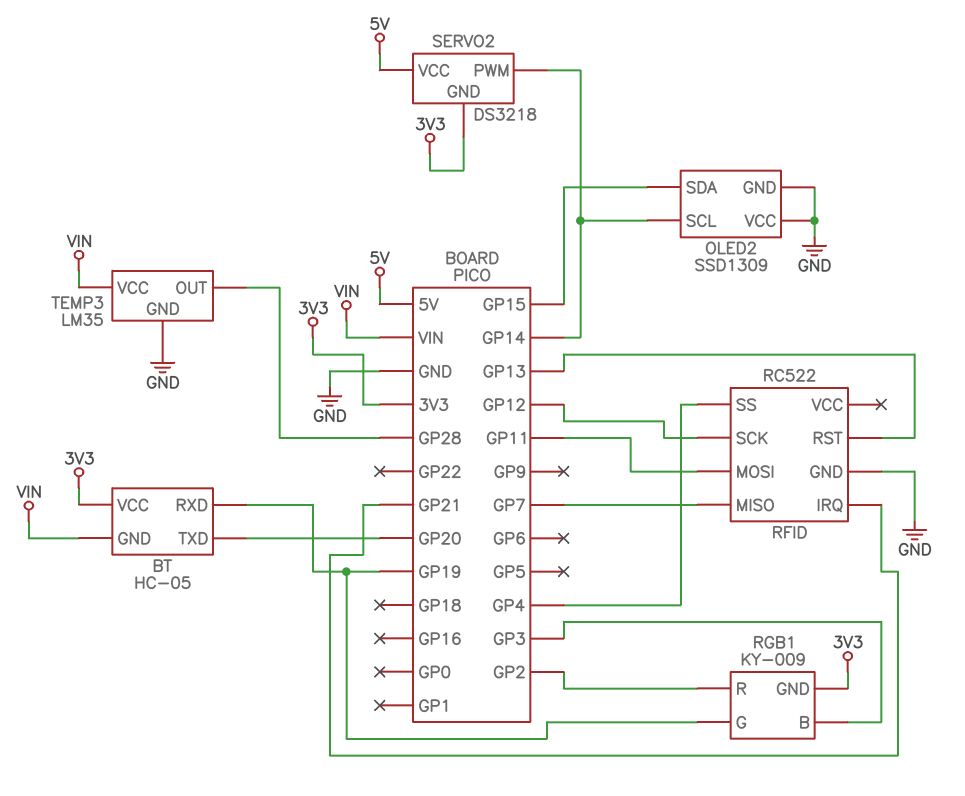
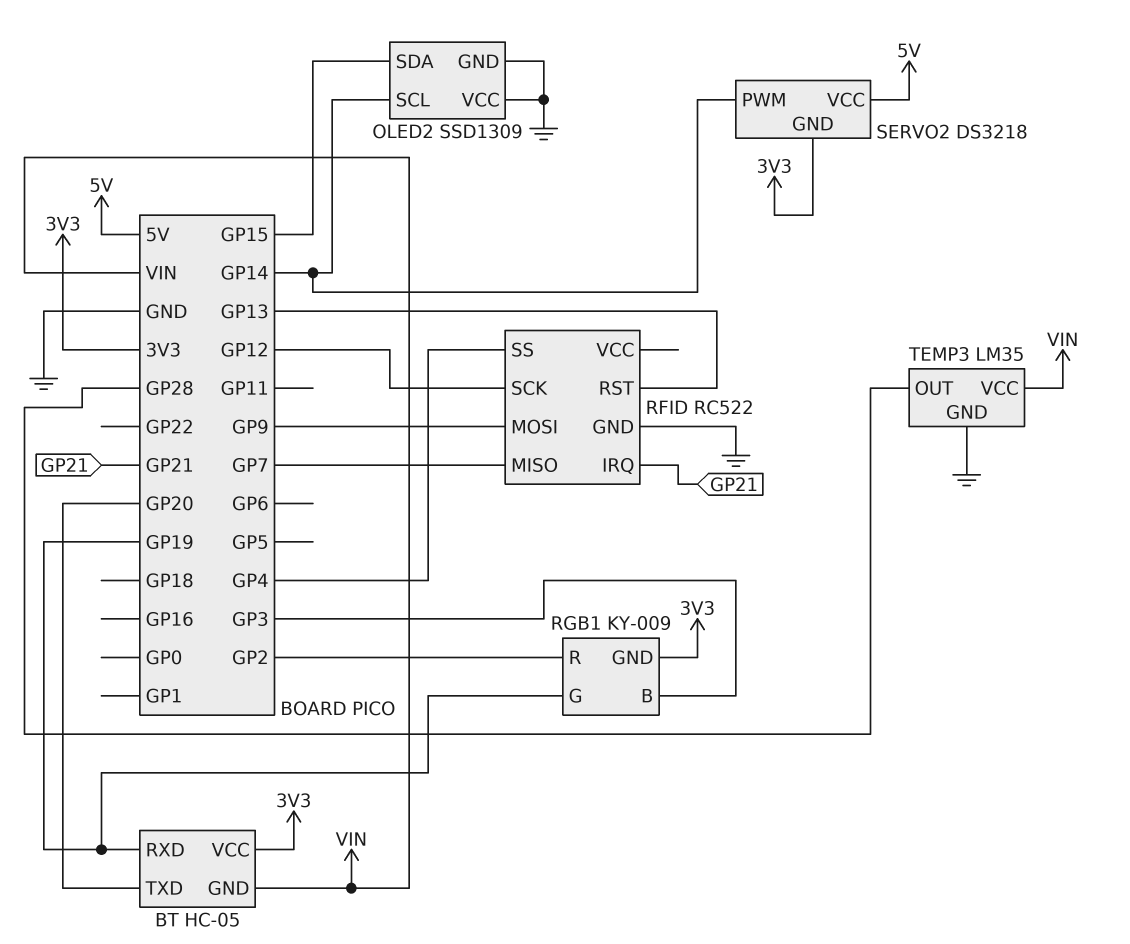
RFID pin MOSI: GP11 -> GP9

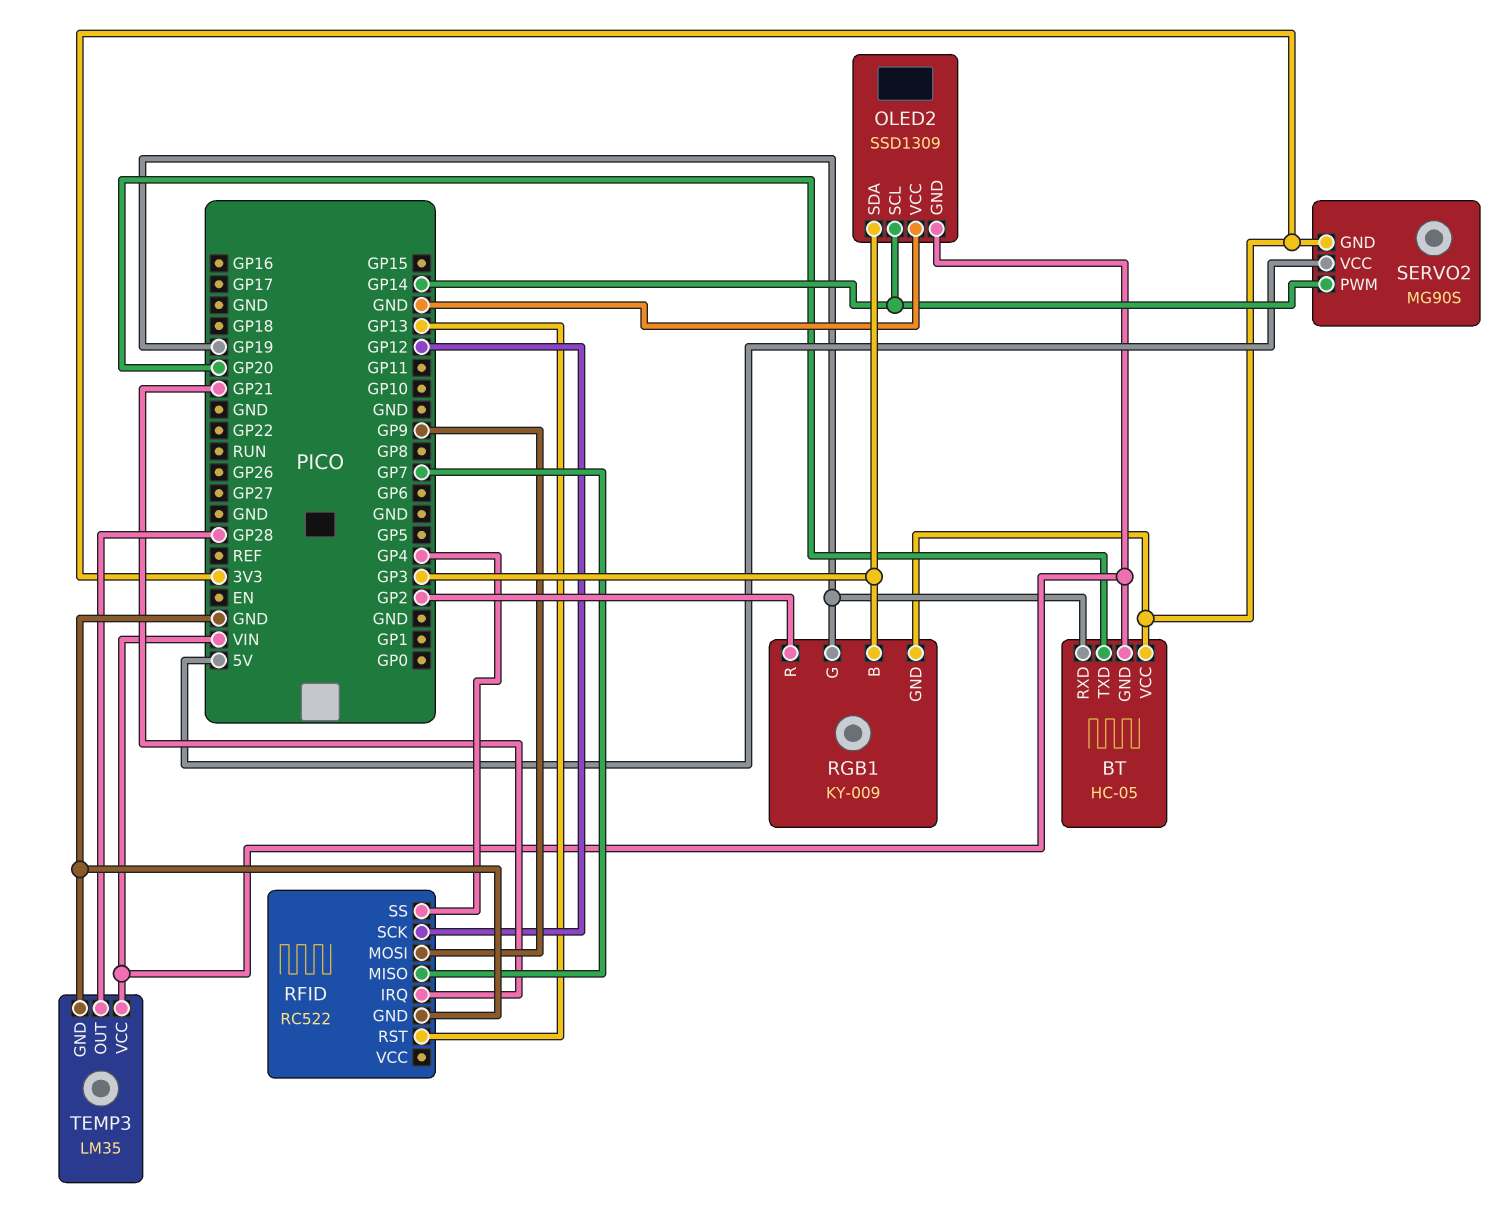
OLED2 pin GND: GND -> VIN
OLED2 pin SDA: GP15 -> GP3
SERVO2: DS3218 -> MG90S

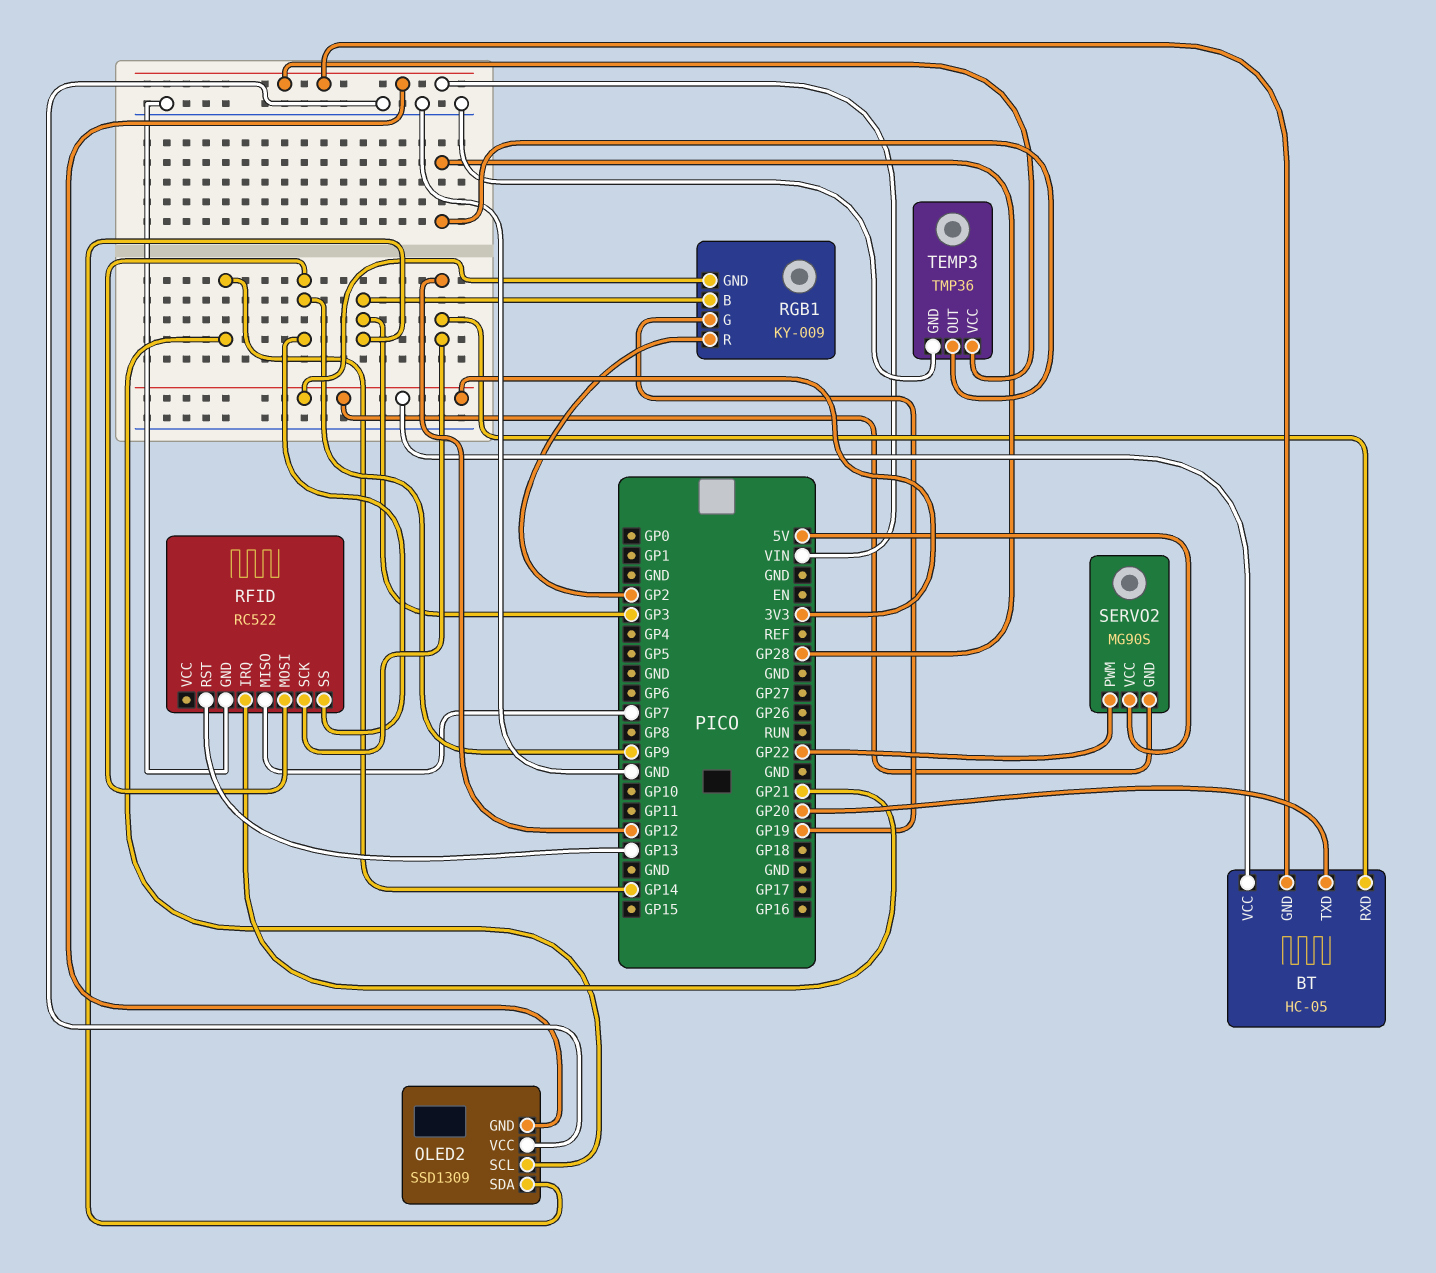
BT pin RXD: GP19 -> GP12
RFID pin SS: GP4 -> GP9
SERVO2 pin PWM: GP14 -> GP22
TEMP3: LM35 -> TMP36

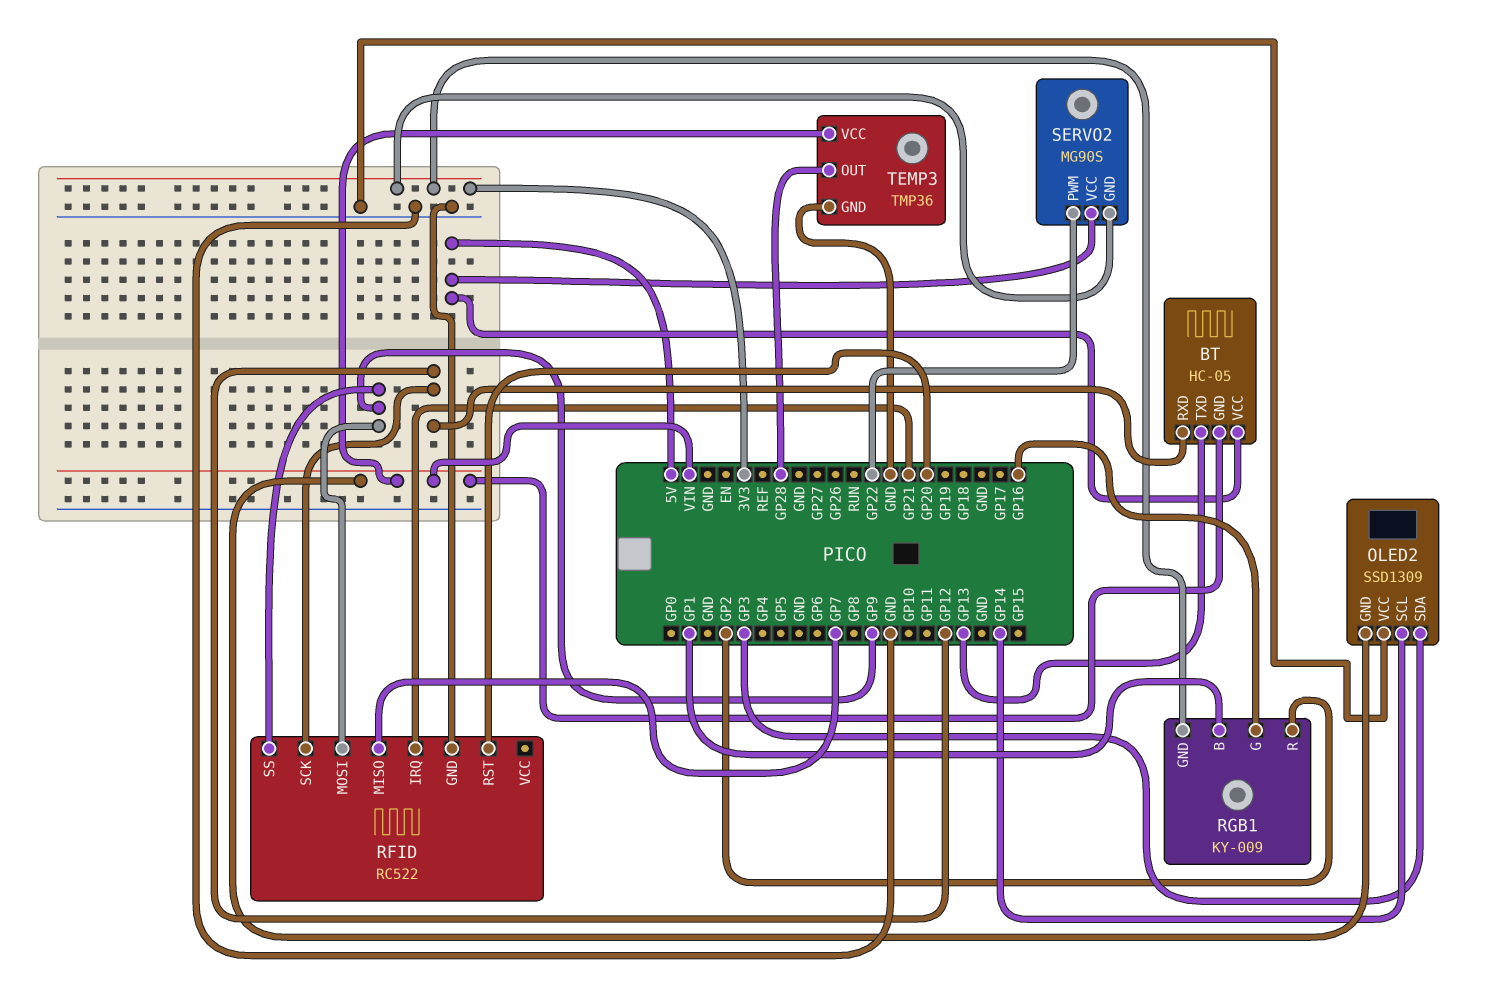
BT pin TXD: GP20 -> GP13
BT pin VCC: 3V3 -> 5V
RFID pin RST: GP13 -> GP20
RGB1 pin B: GP3 -> GP1
RGB1 pin G: GP19 -> GP16

